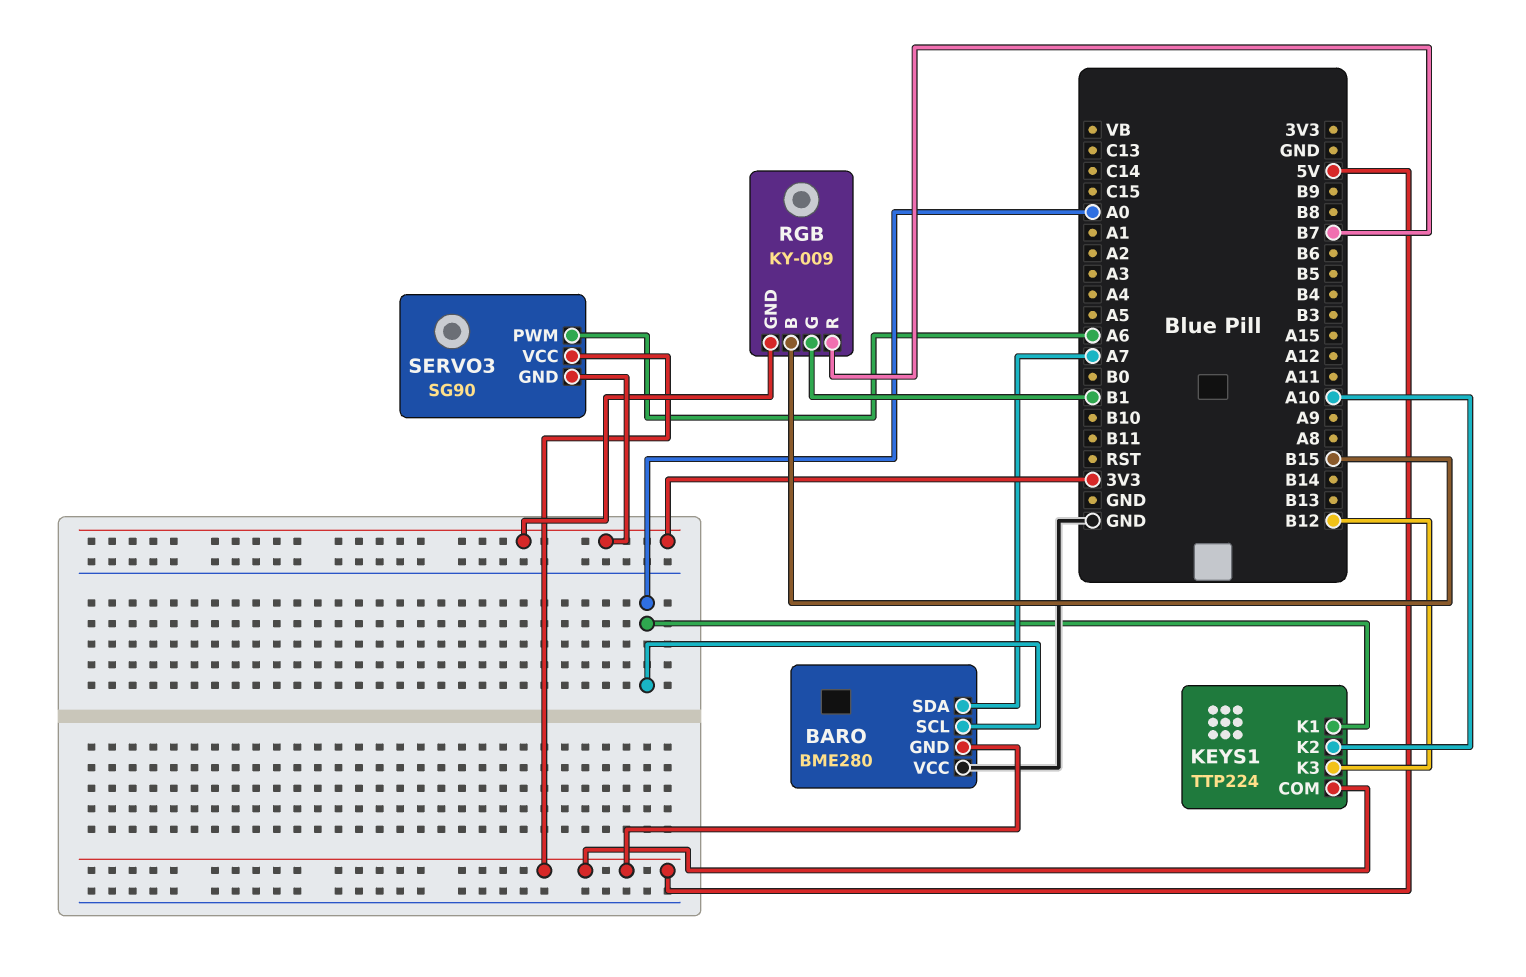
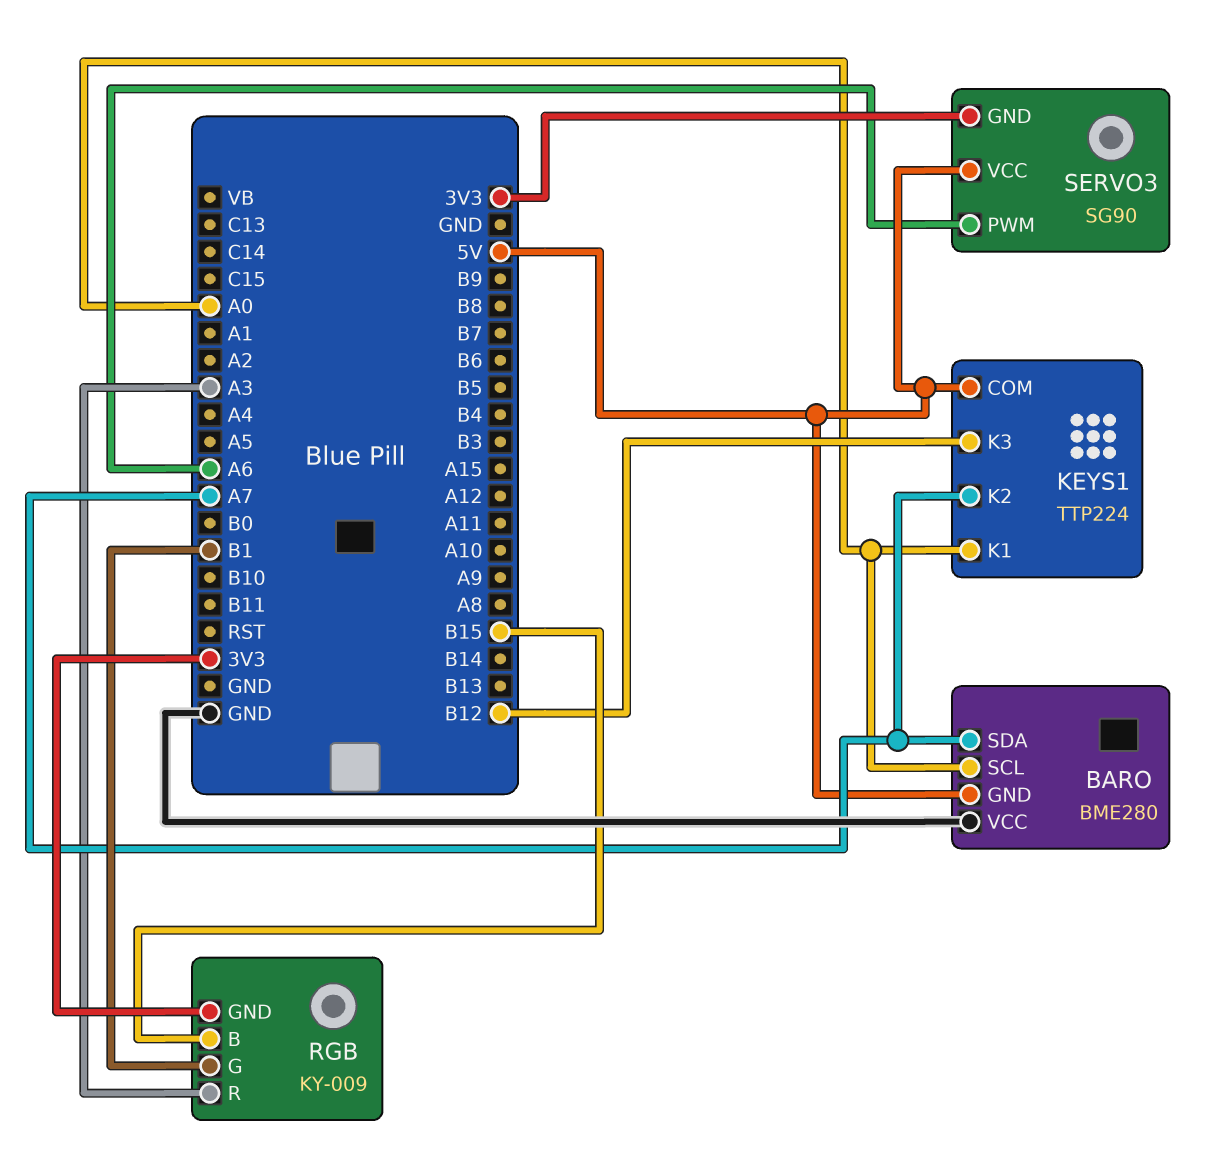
KEYS1 pin K2: A10 -> A7
RGB pin R: B7 -> A3

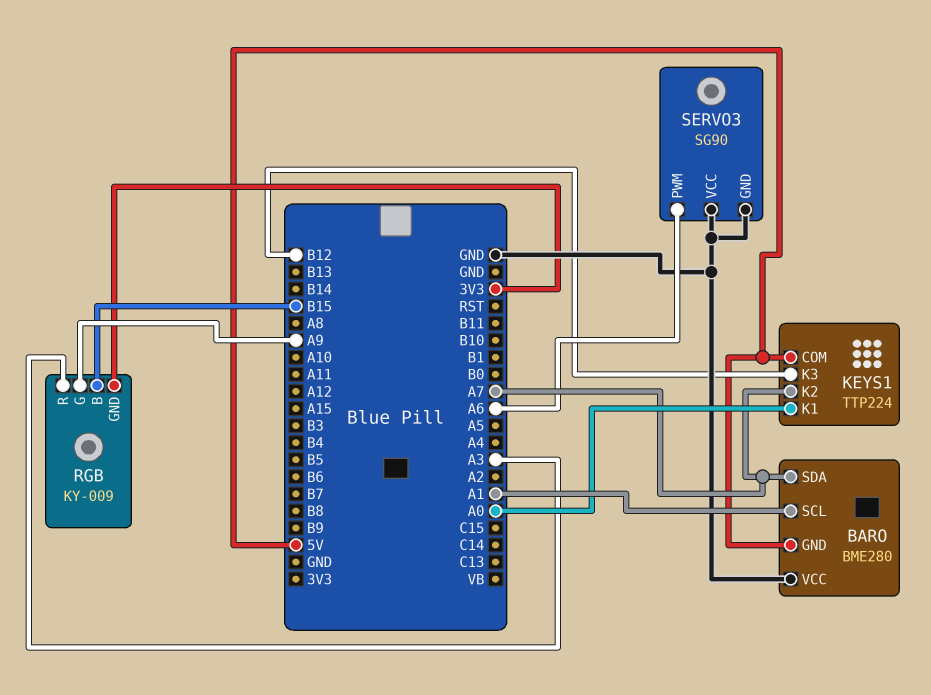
BARO pin SCL: A0 -> A1
RGB pin G: B1 -> A9
SERVO3 pin GND: 3V3 -> GND
SERVO3 pin VCC: 5V -> GND

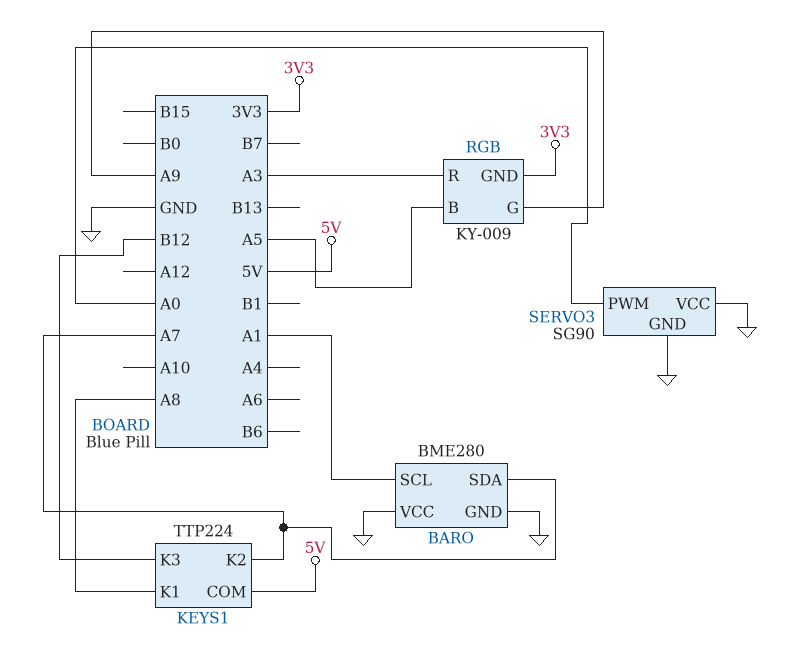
BARO pin GND: 5V -> GND
KEYS1 pin K1: A0 -> A8
RGB pin B: B15 -> A5
SERVO3 pin PWM: A6 -> A0

